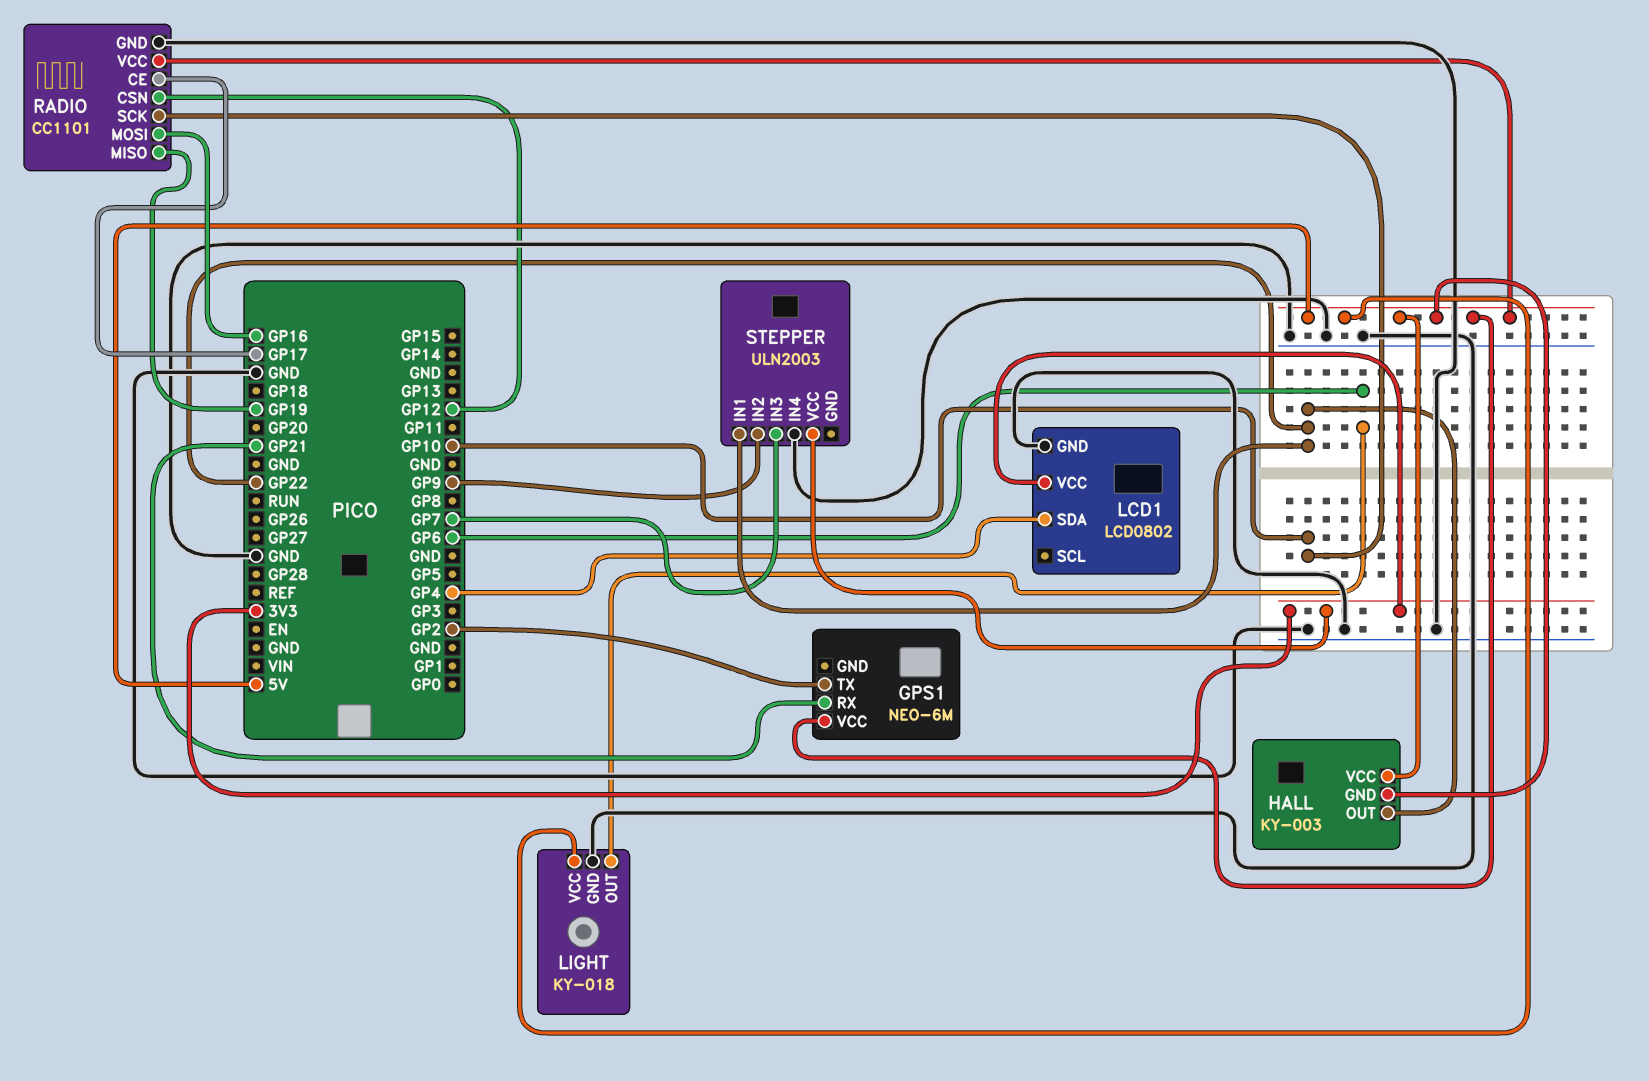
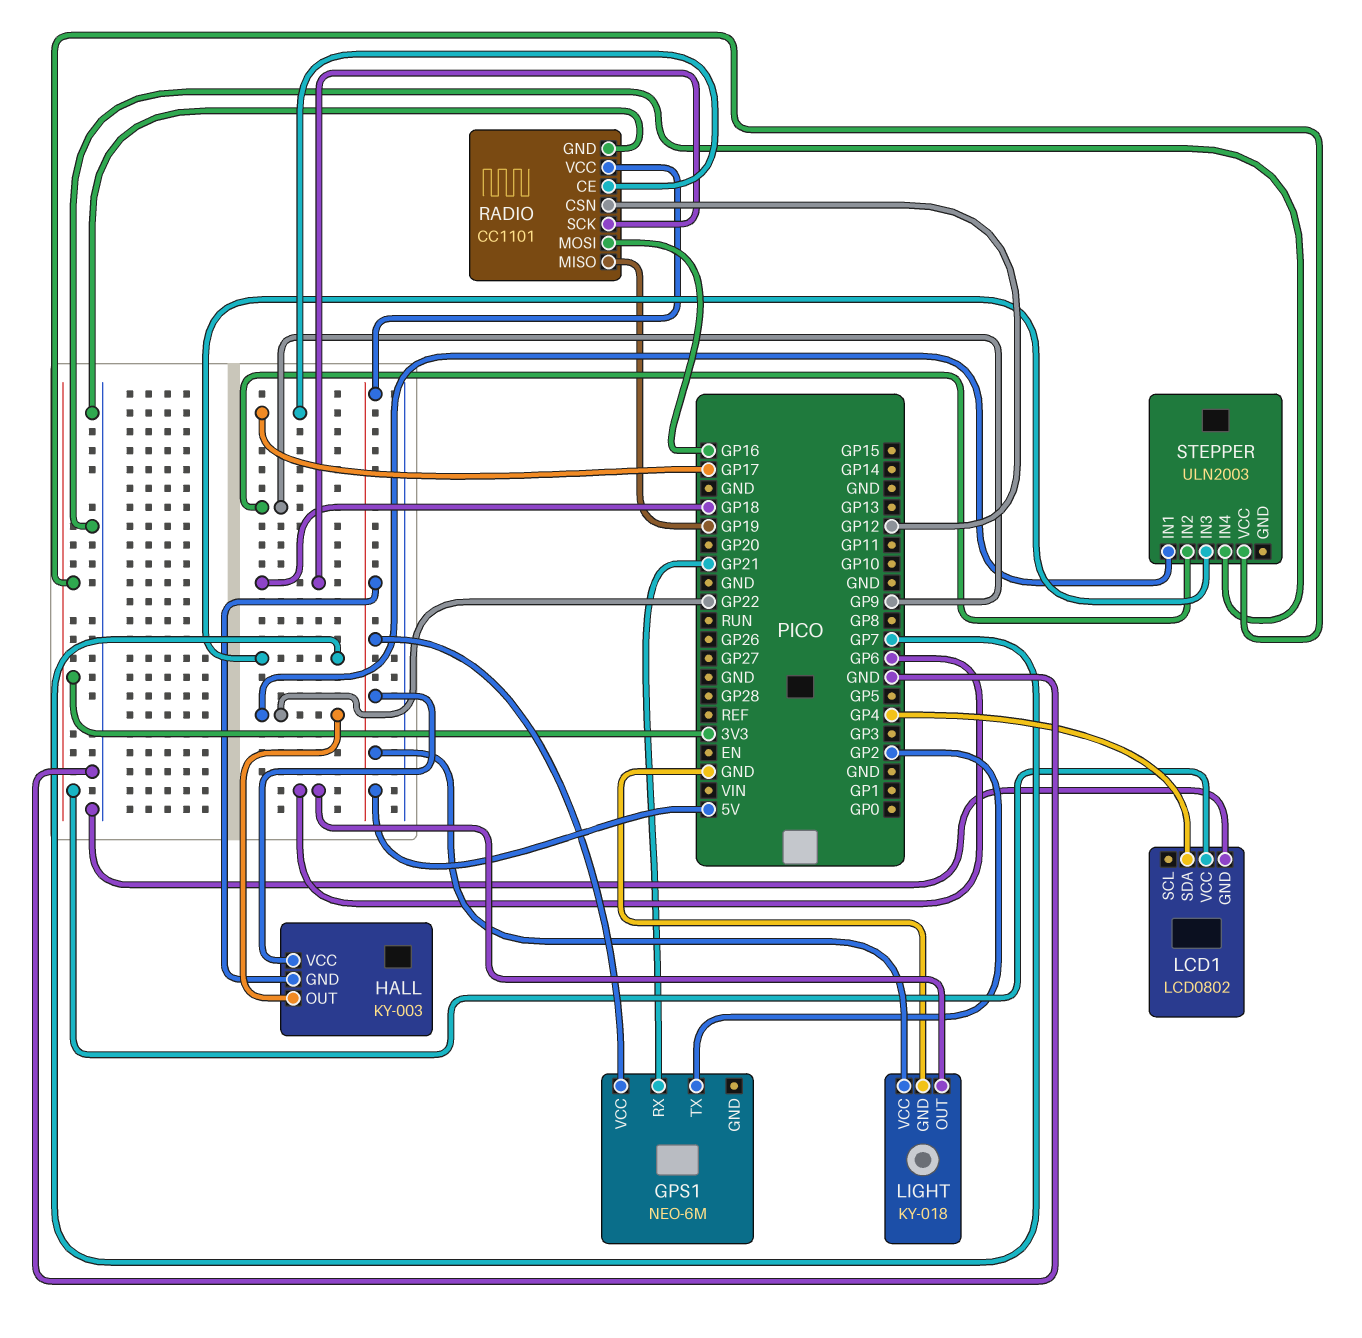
RADIO pin SCK: GP10 -> GP18

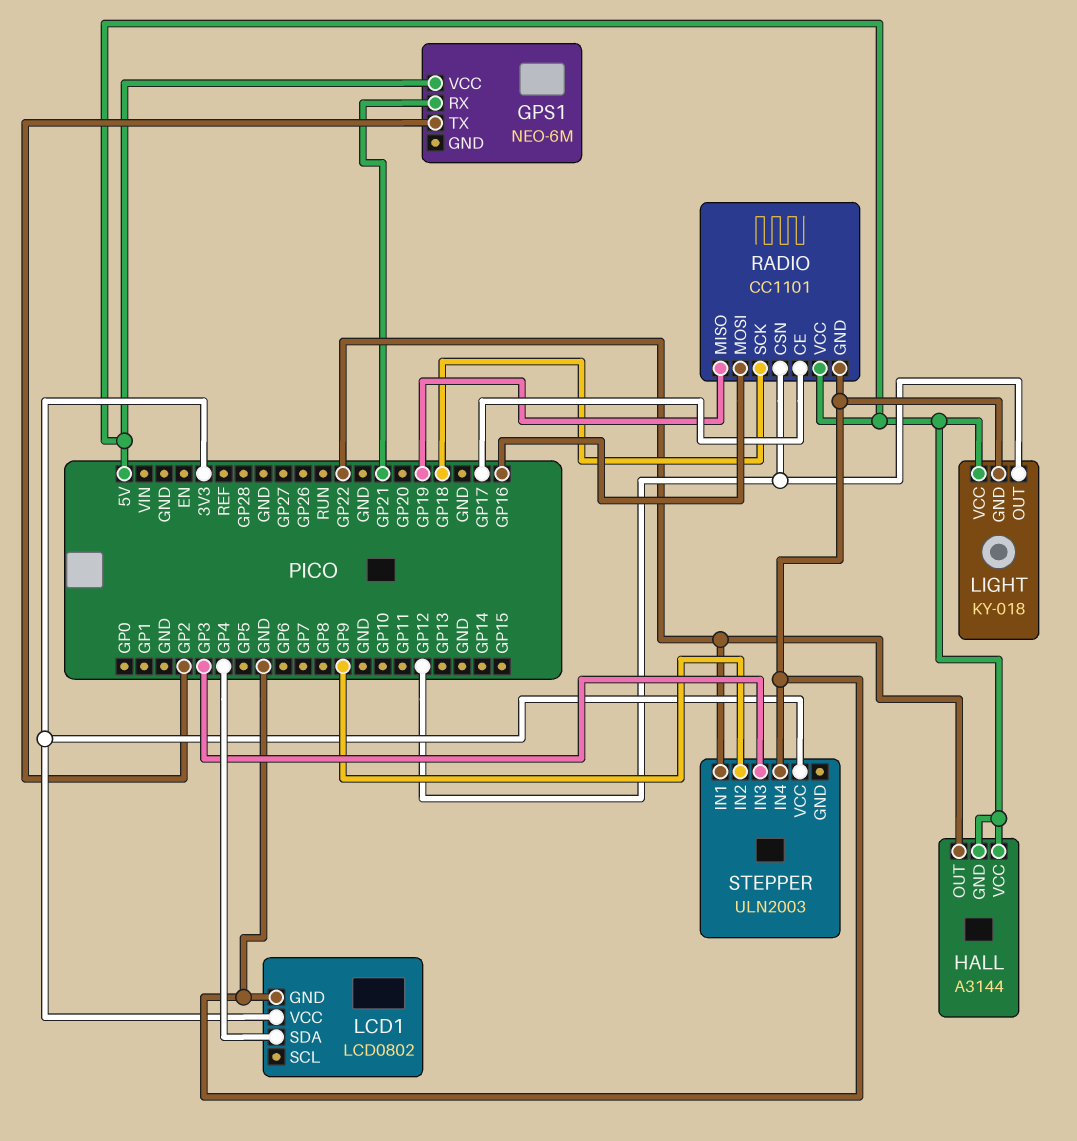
HALL: KY-003 -> A3144
LIGHT pin OUT: GP6 -> GP12
STEPPER pin IN3: GP7 -> GP3

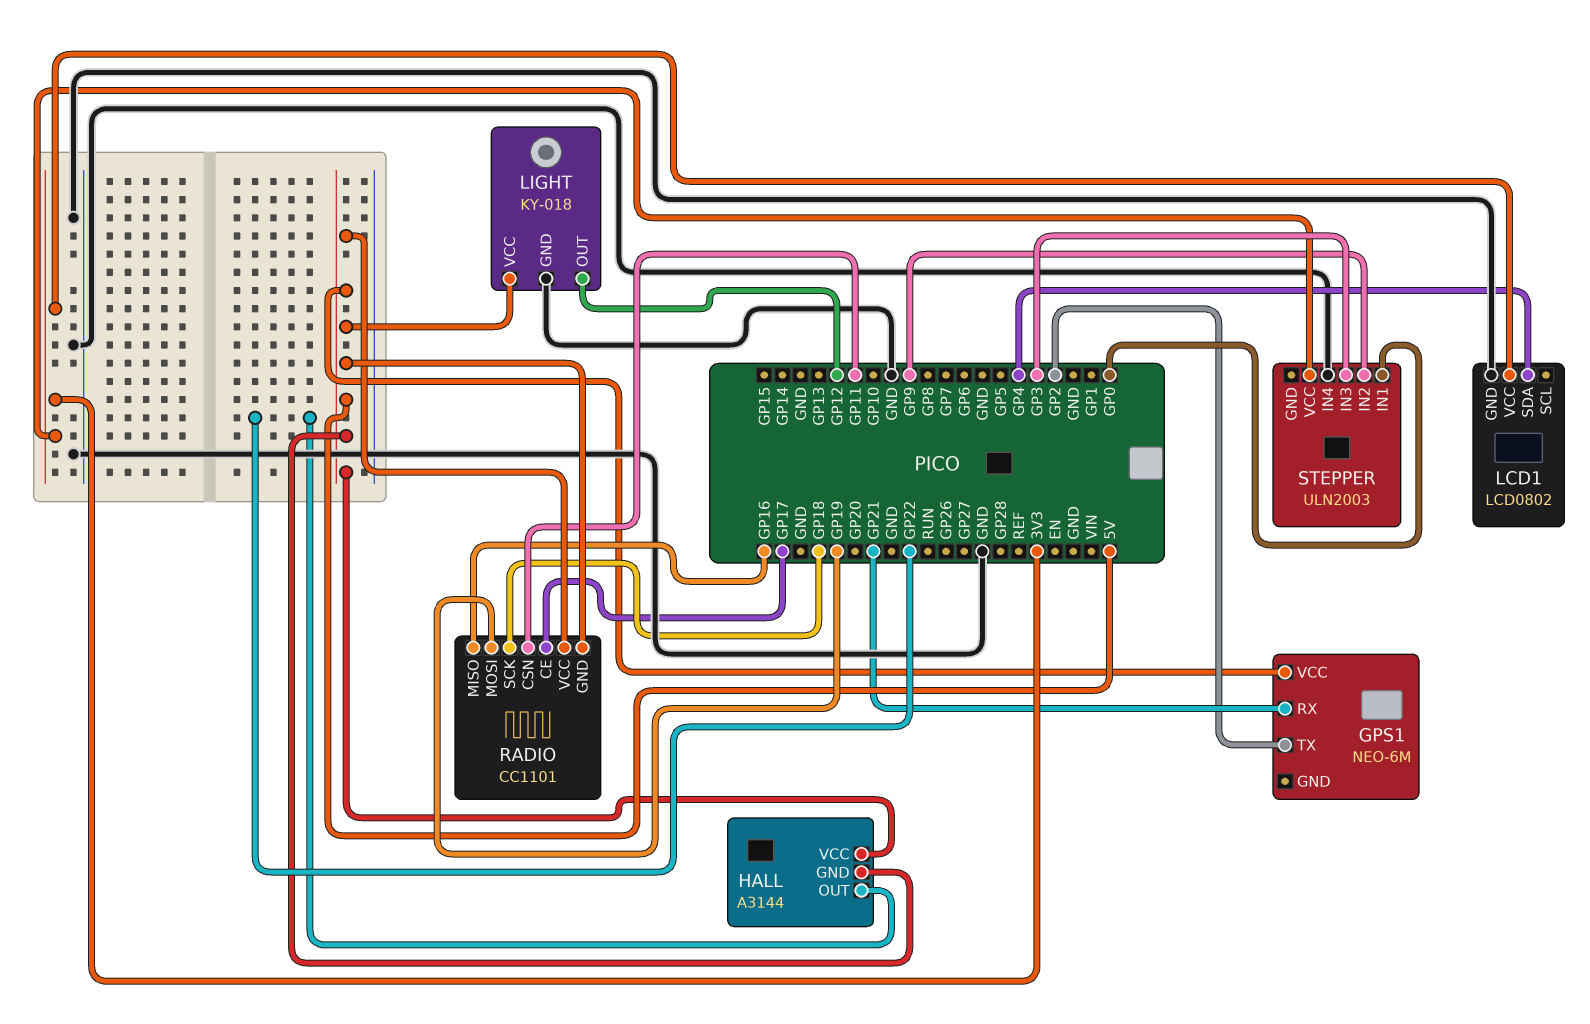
RADIO pin CSN: GP12 -> GP11
RADIO pin GND: GND -> 5V
RADIO pin MISO: GP19 -> GP16
RADIO pin MOSI: GP16 -> GP19
STEPPER pin IN1: GP22 -> GP0

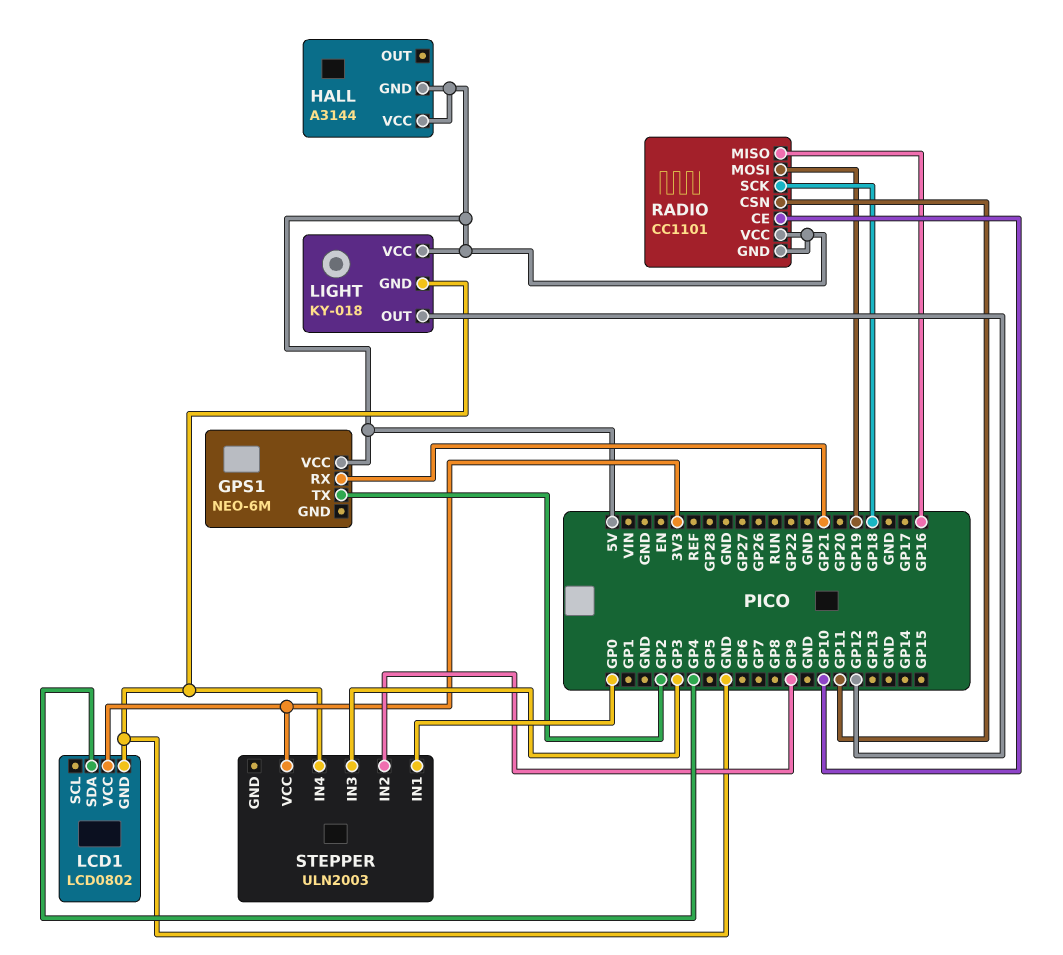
HALL pin OUT: GP22 -> none
RADIO pin CE: GP17 -> GP10

